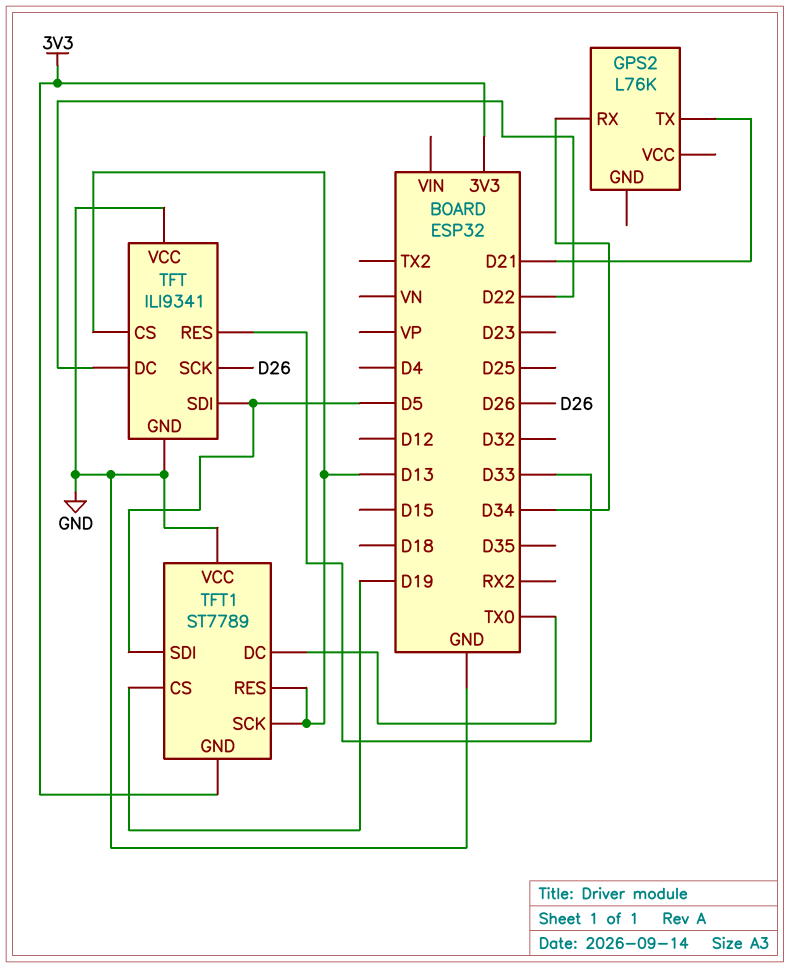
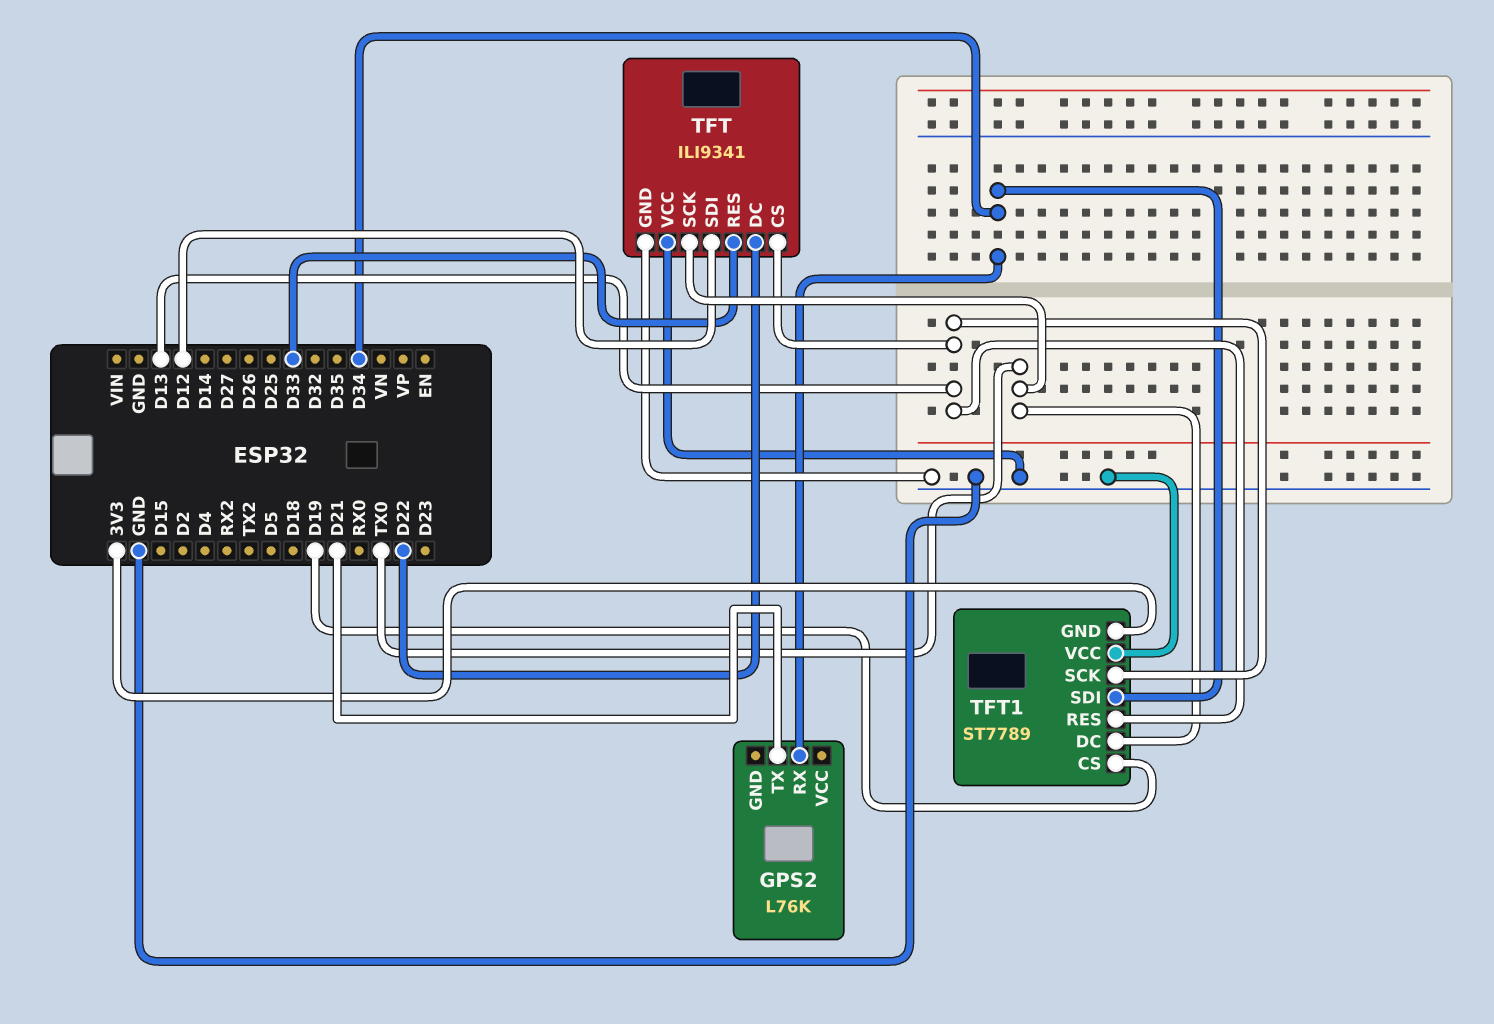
TFT pin SCK: D26 -> TX0
TFT pin SDI: D5 -> D12
TFT1 pin SDI: D5 -> D34

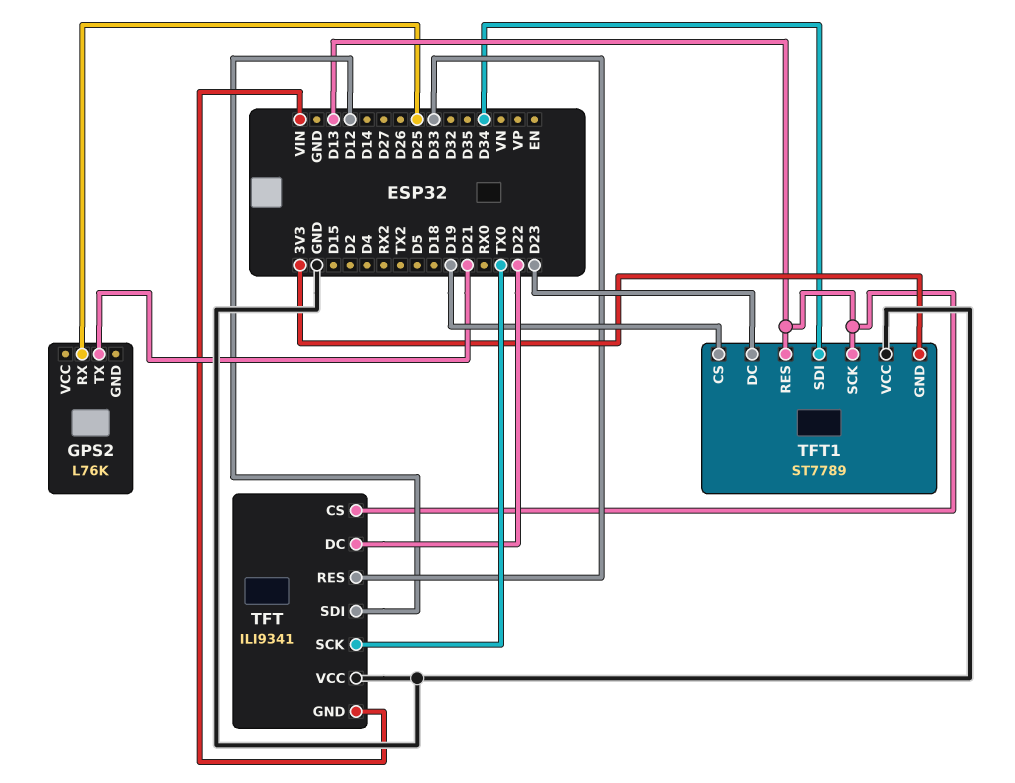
GPS2 pin RX: D34 -> D25
TFT pin GND: GND -> VIN
TFT1 pin DC: TX0 -> D23

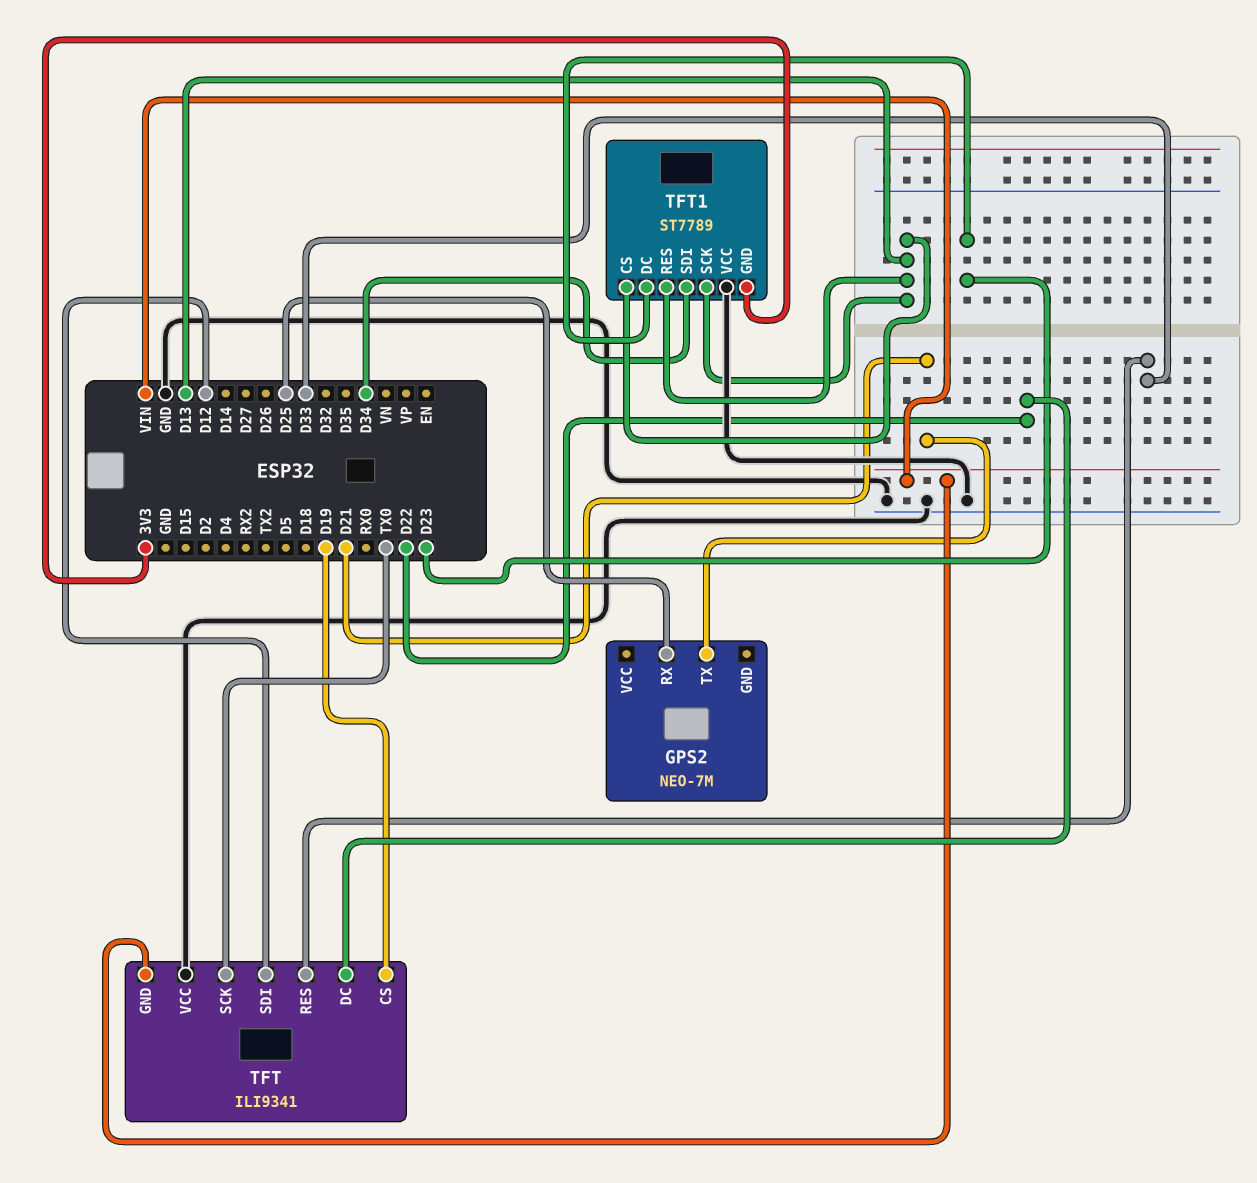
GPS2: L76K -> NEO-7M
TFT pin CS: D13 -> D19
TFT1 pin CS: D19 -> D13

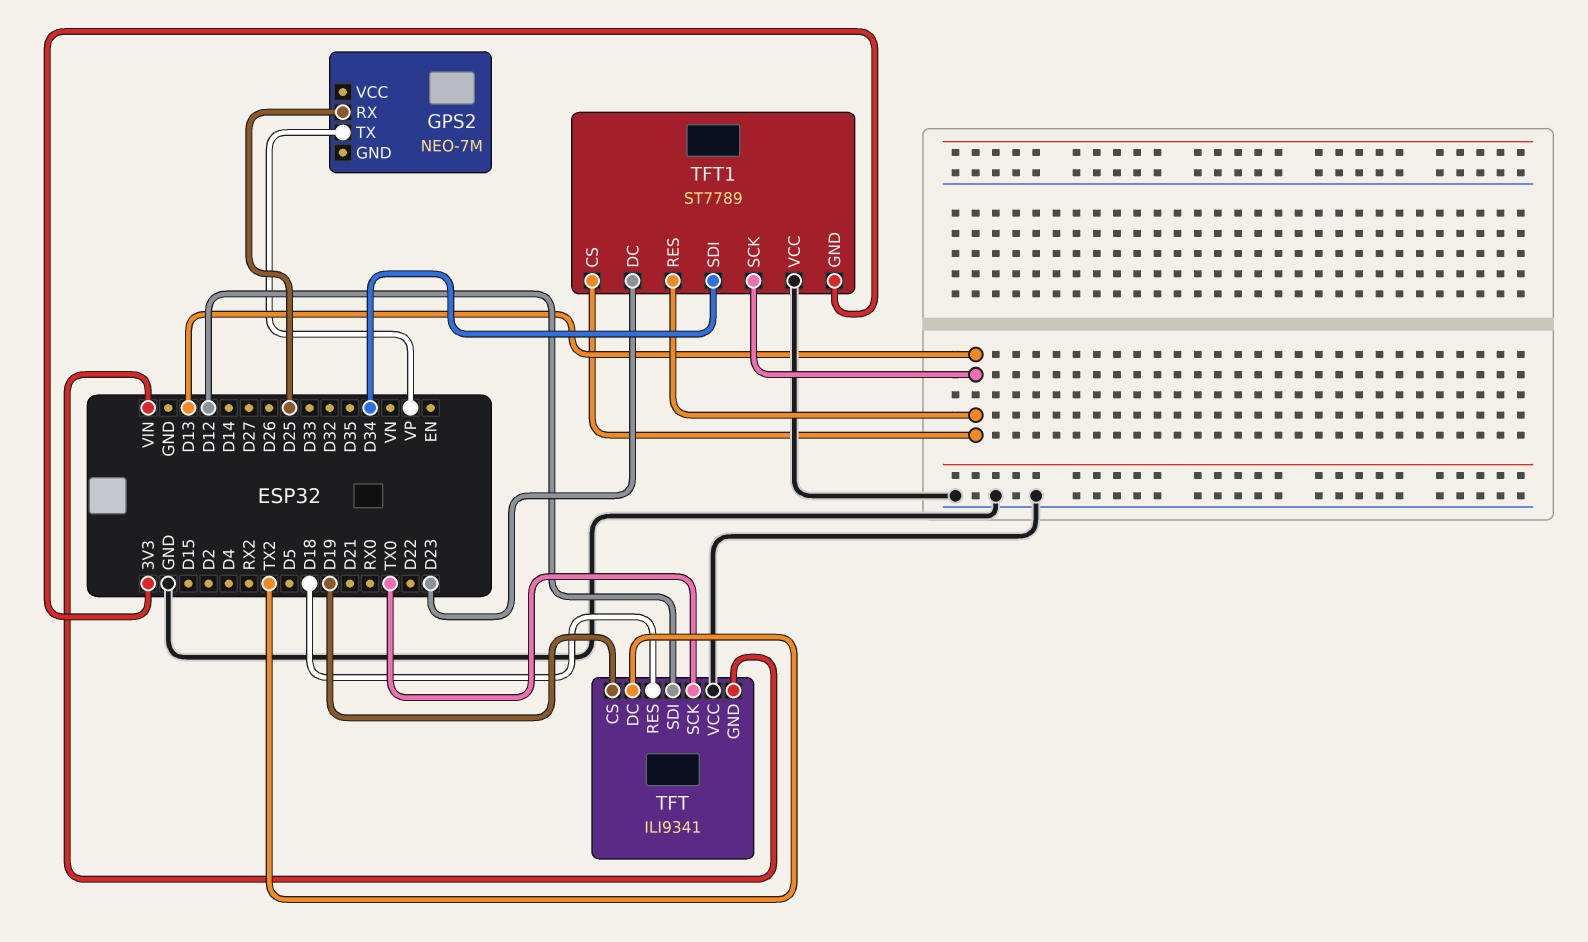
GPS2 pin TX: D21 -> VP
TFT pin DC: D22 -> TX2
TFT pin RES: D33 -> D18

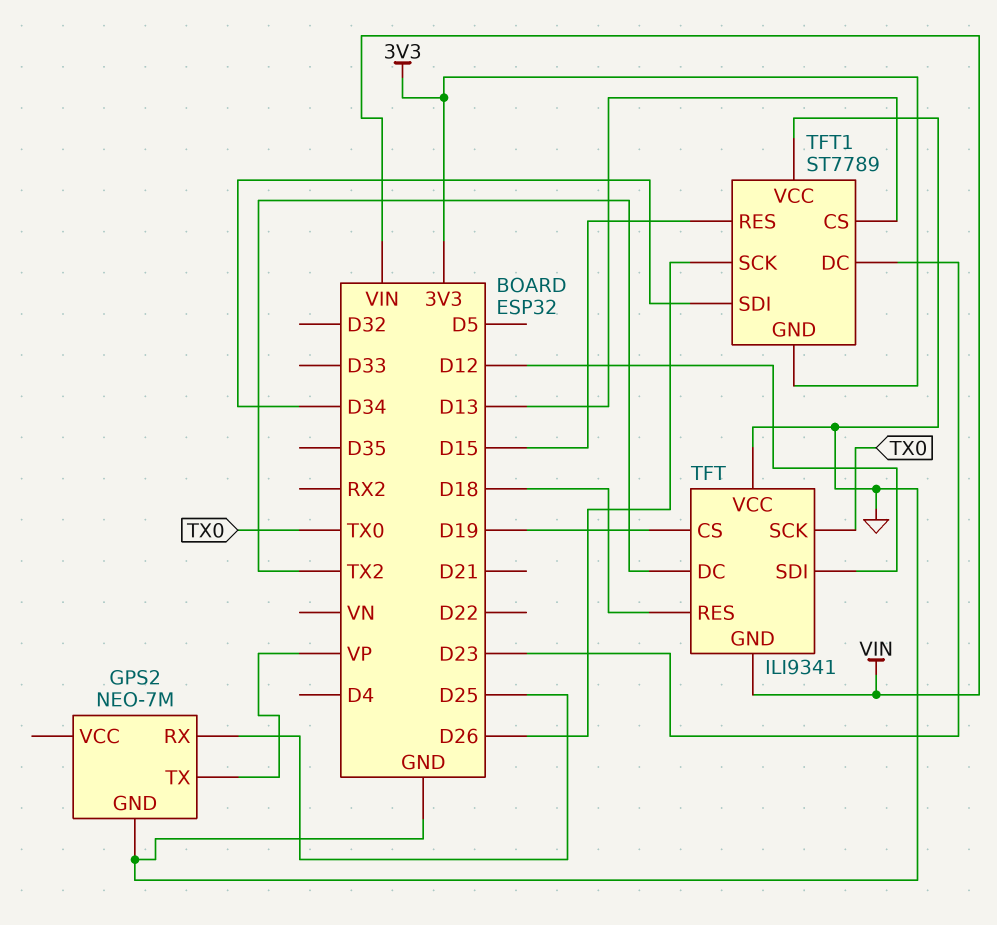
GPS2 pin GND: none -> GND
TFT1 pin RES: D13 -> D15
TFT1 pin SCK: D13 -> D26

